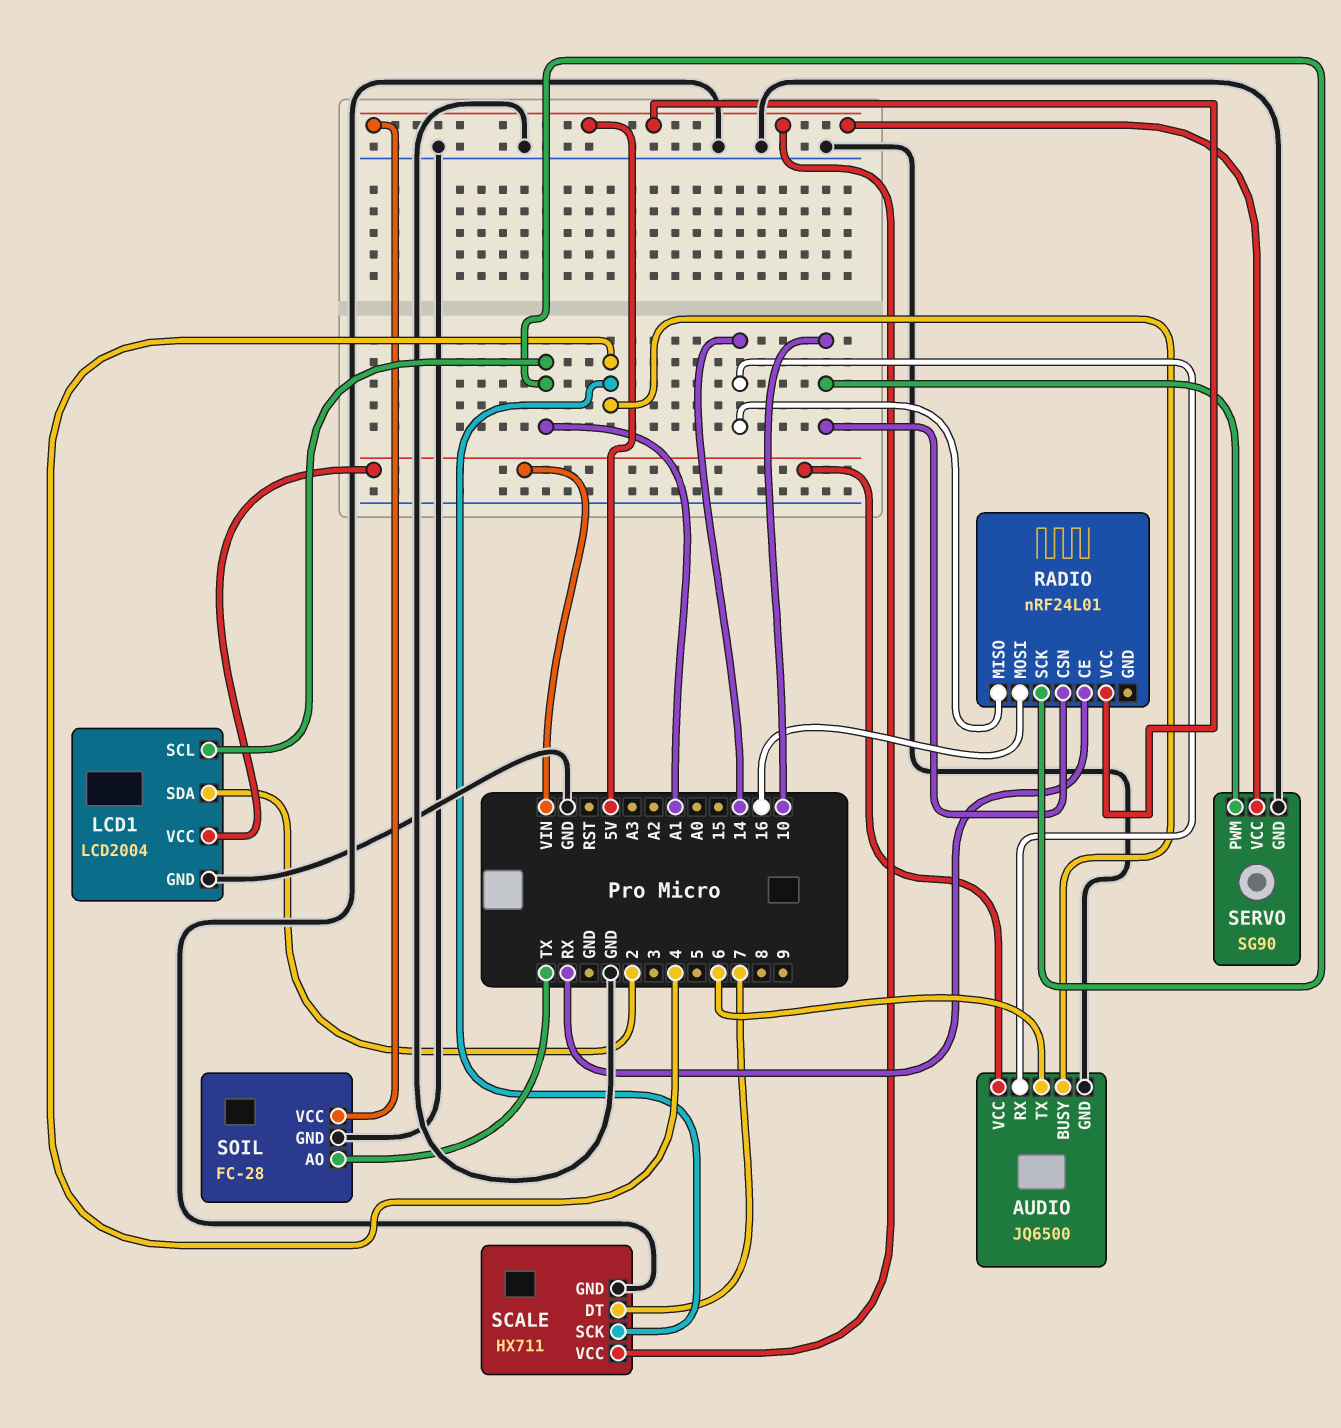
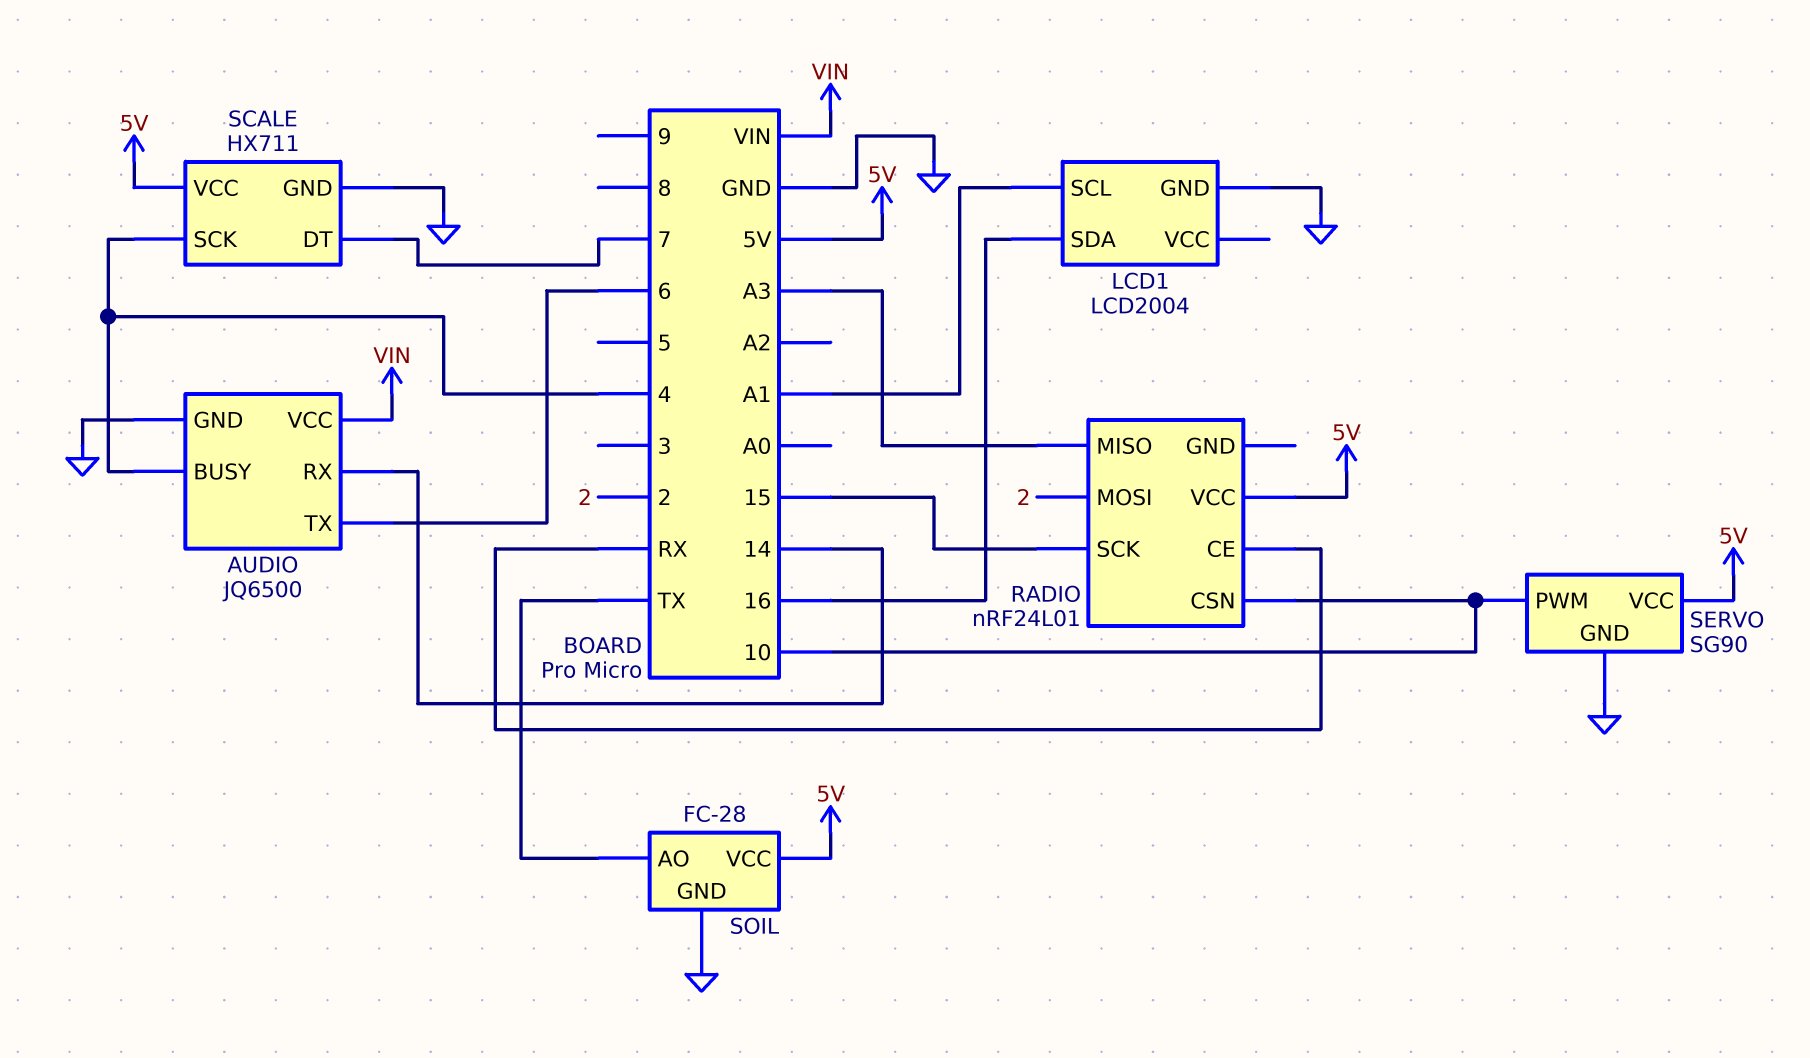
LCD1 pin SDA: 2 -> 16
LCD1 pin VCC: VIN -> none
RADIO pin MISO: 14 -> A3
RADIO pin MOSI: 16 -> 2
RADIO pin SCK: A1 -> 15

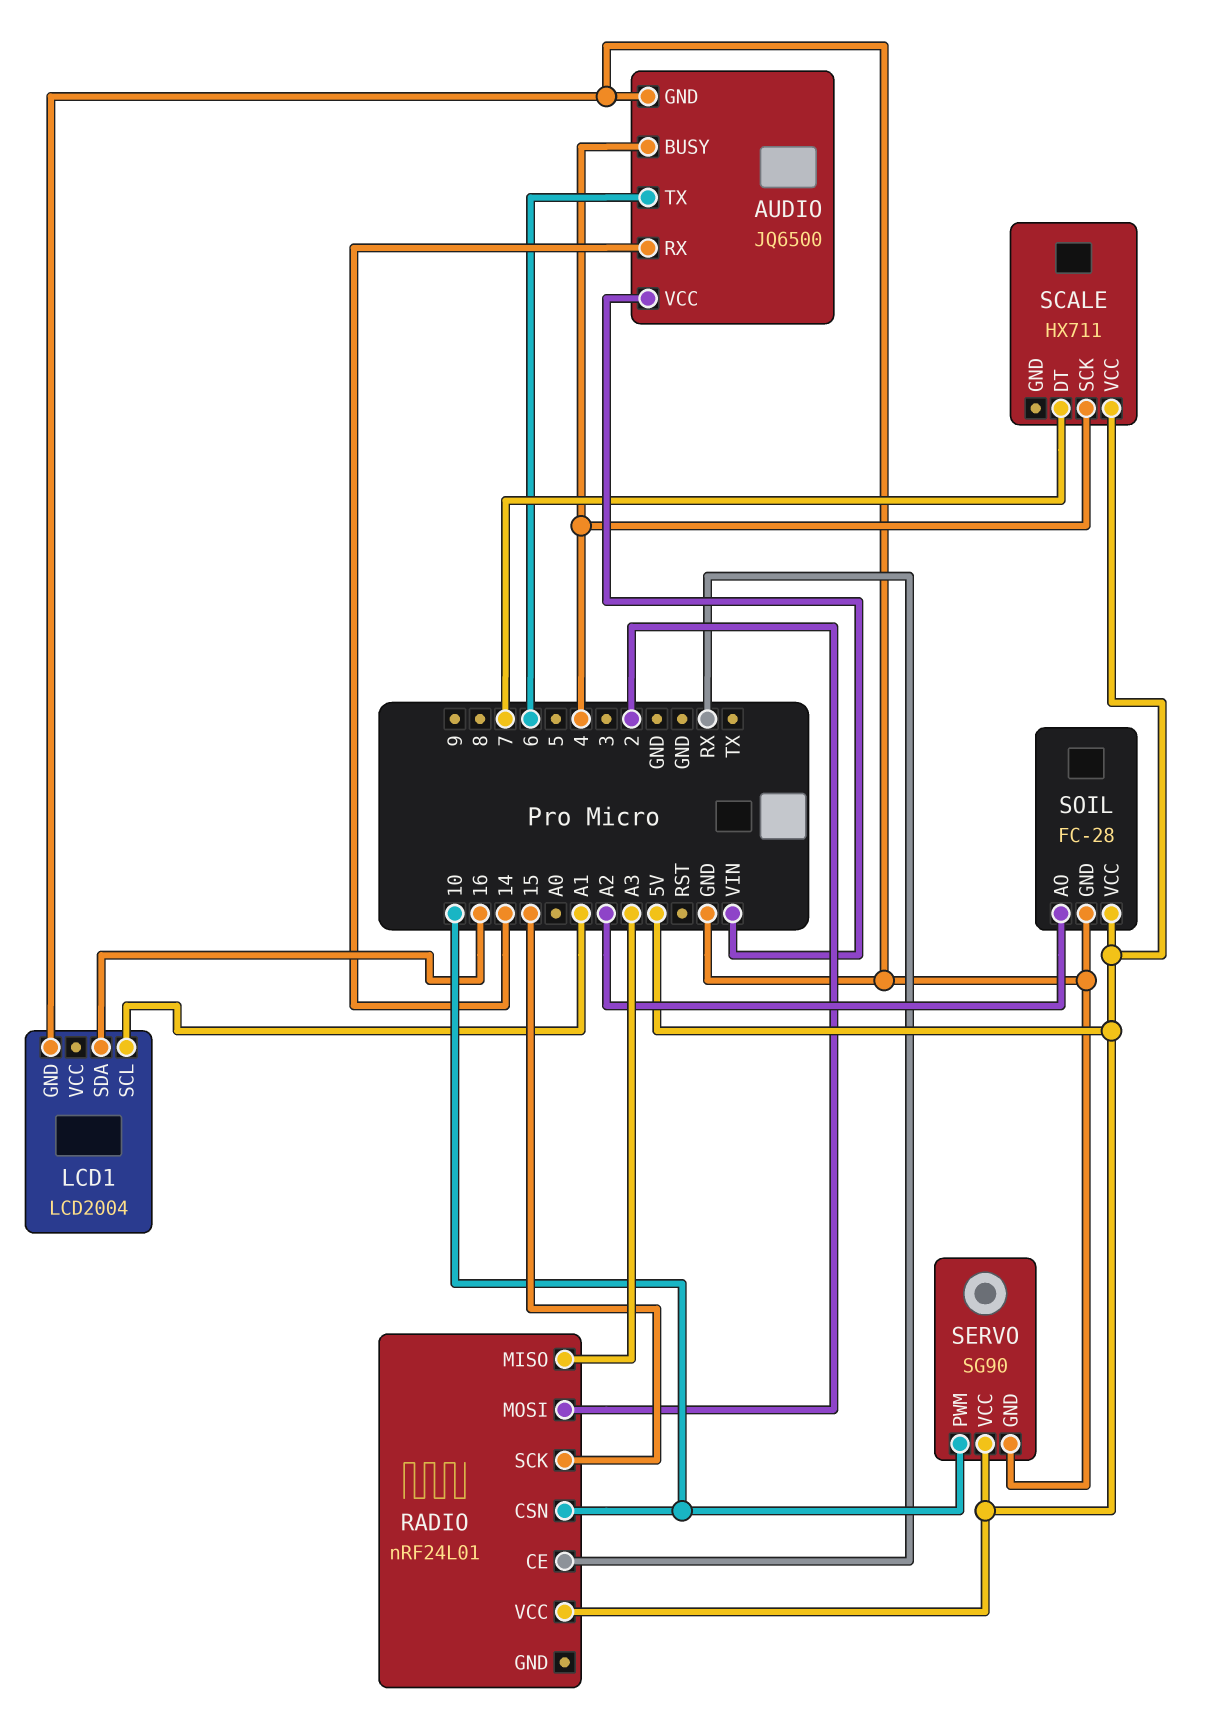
SCALE pin GND: GND -> none
SOIL pin AO: TX -> A2

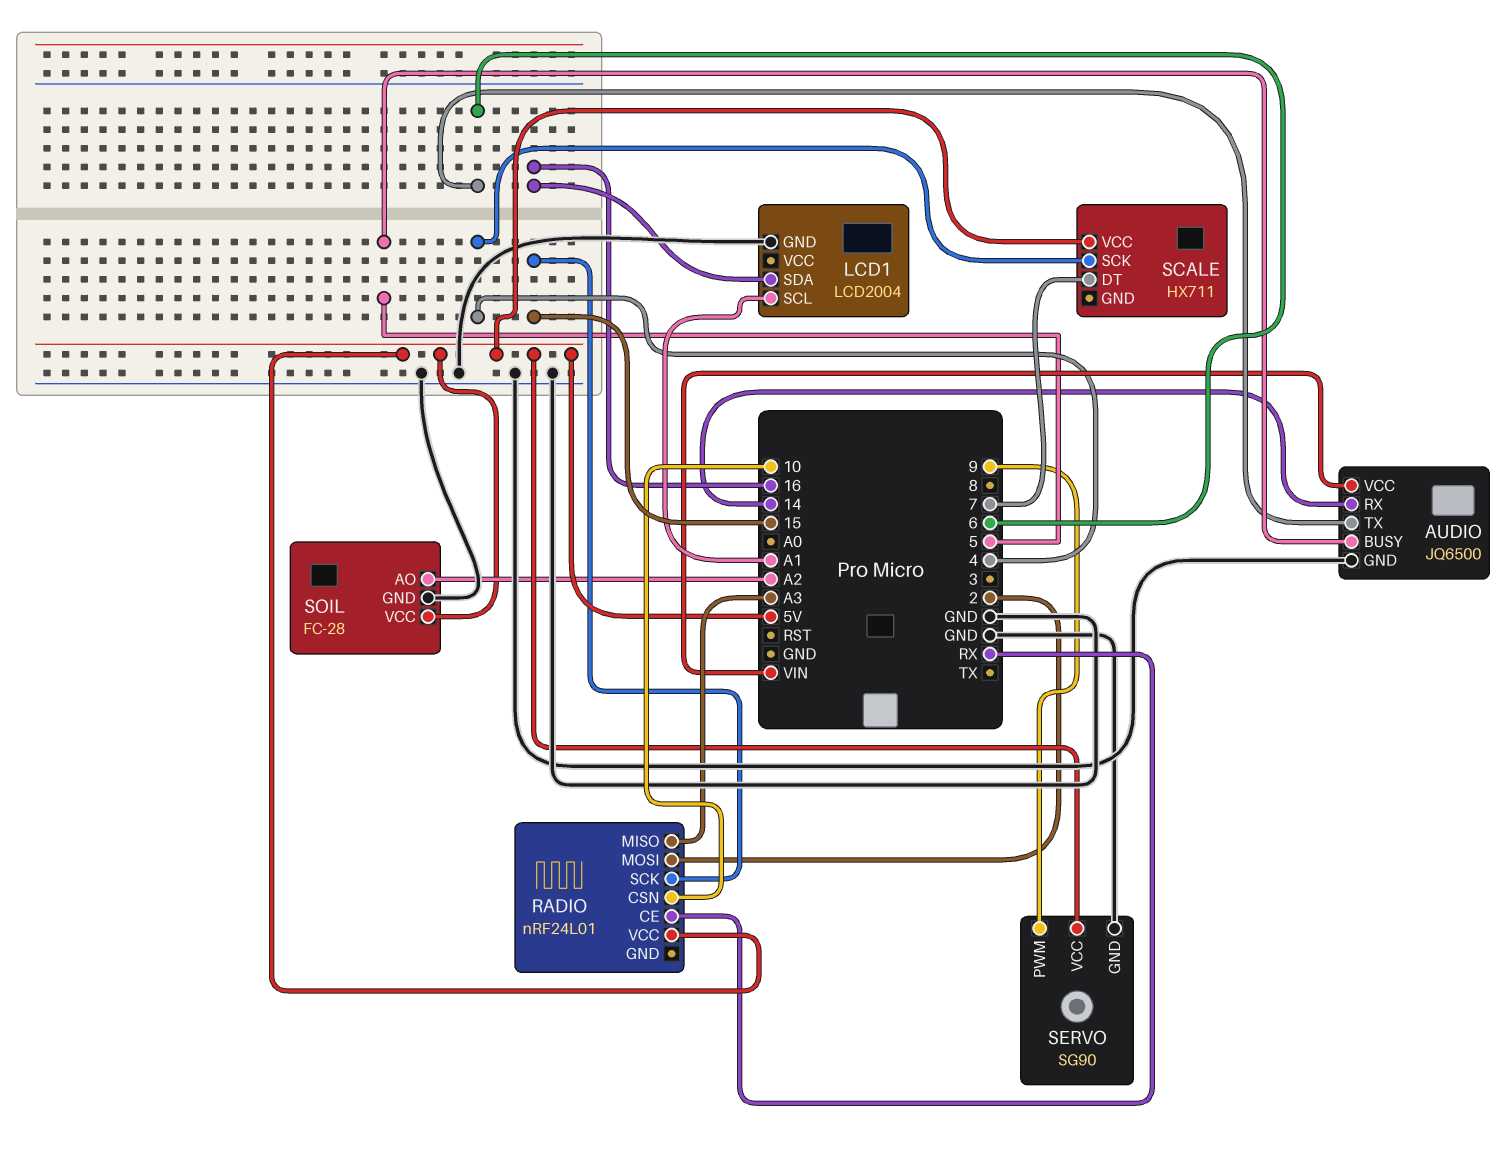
AUDIO pin BUSY: 4 -> 5
SERVO pin PWM: 10 -> 9

